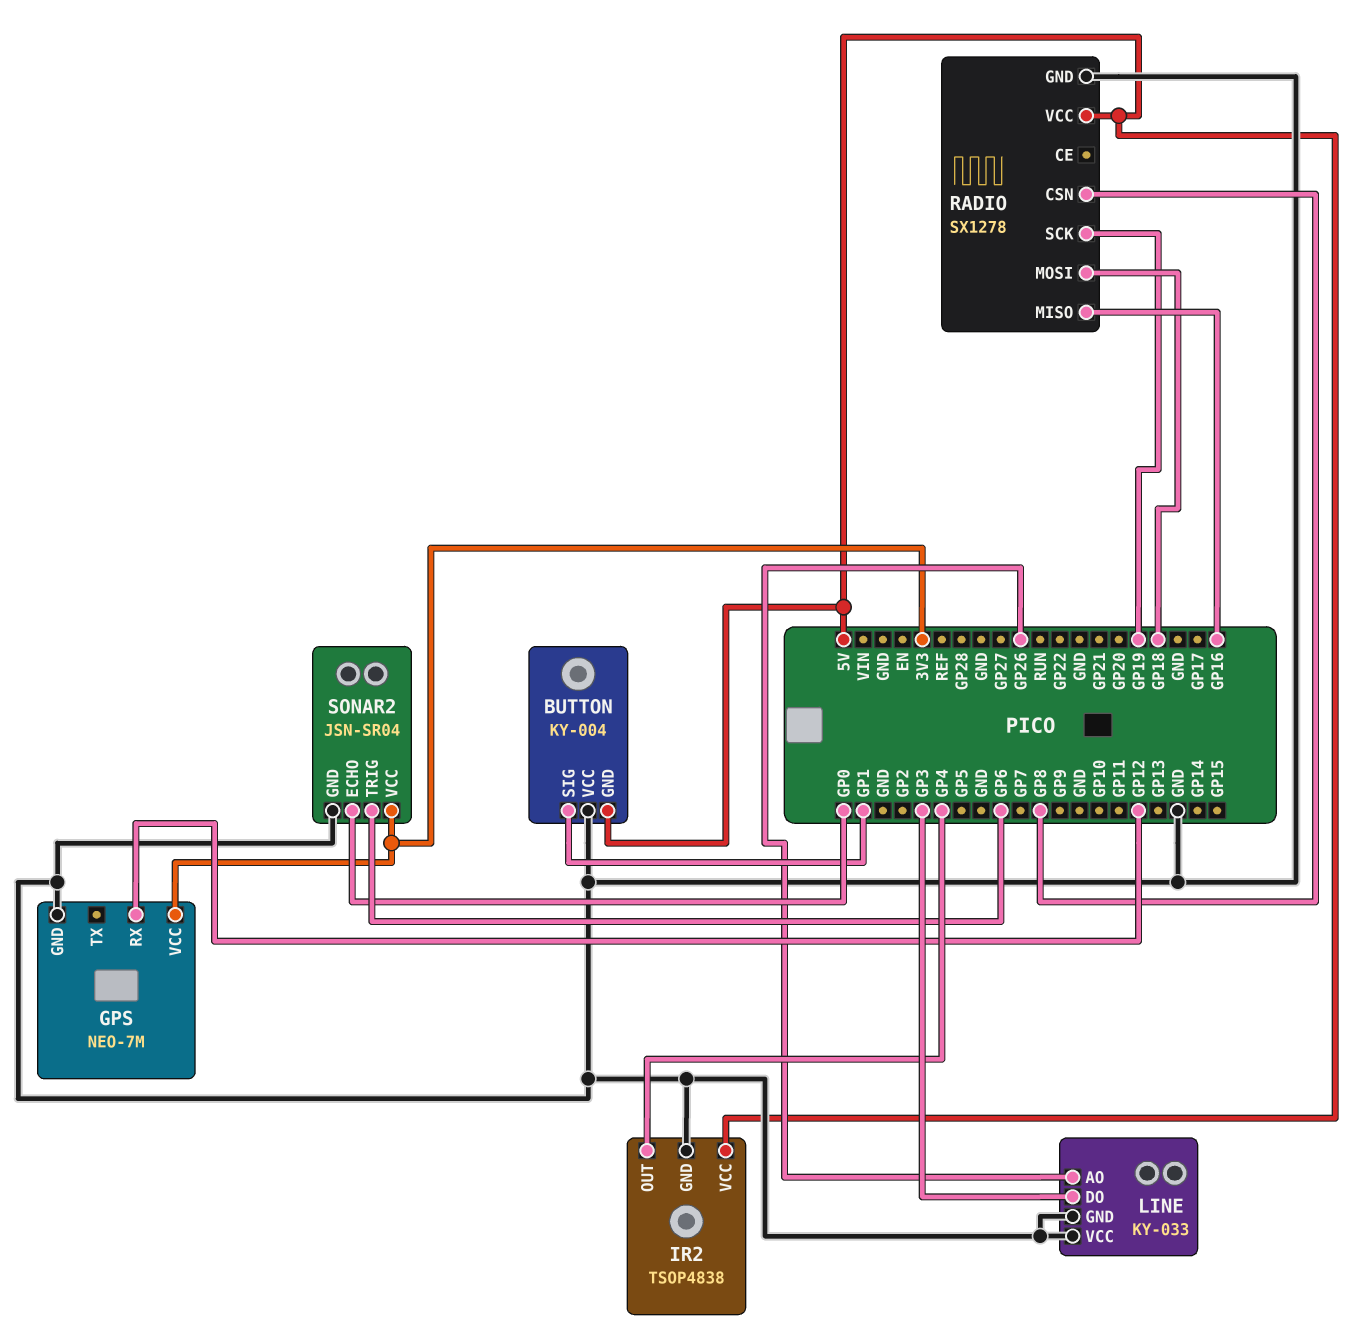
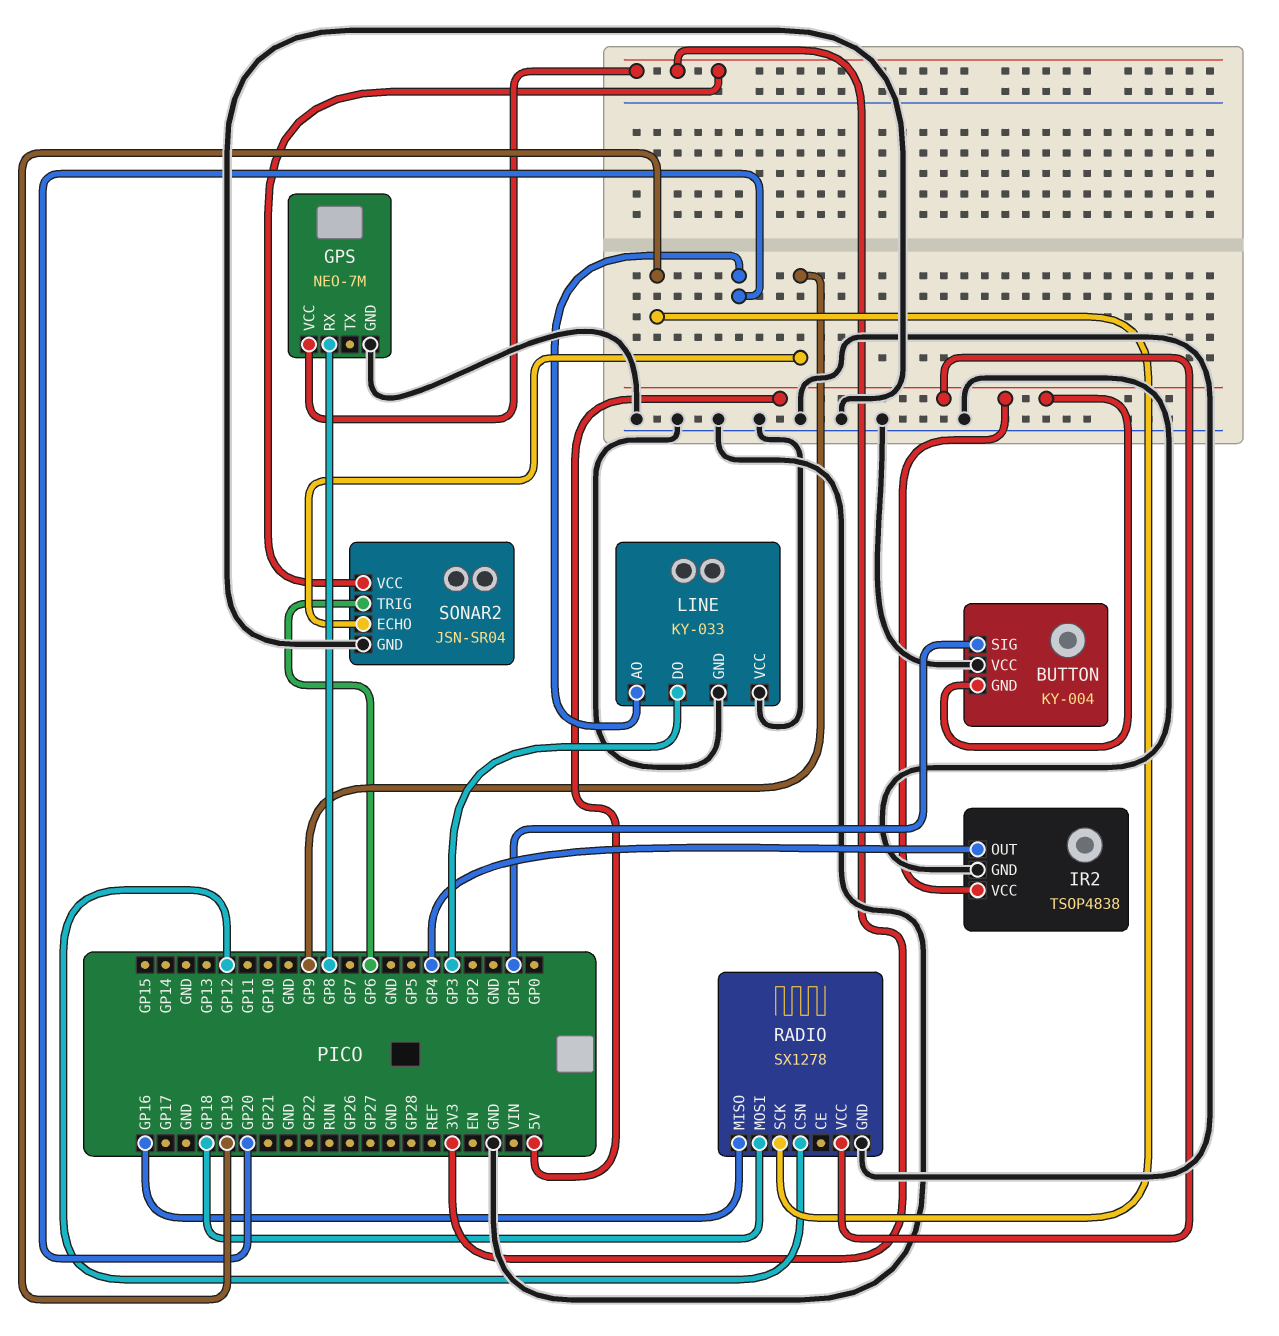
GPS pin RX: GP12 -> GP8
LINE pin AO: GP26 -> GP20
RADIO pin CSN: GP8 -> GP12
SONAR2 pin ECHO: GP0 -> GP9

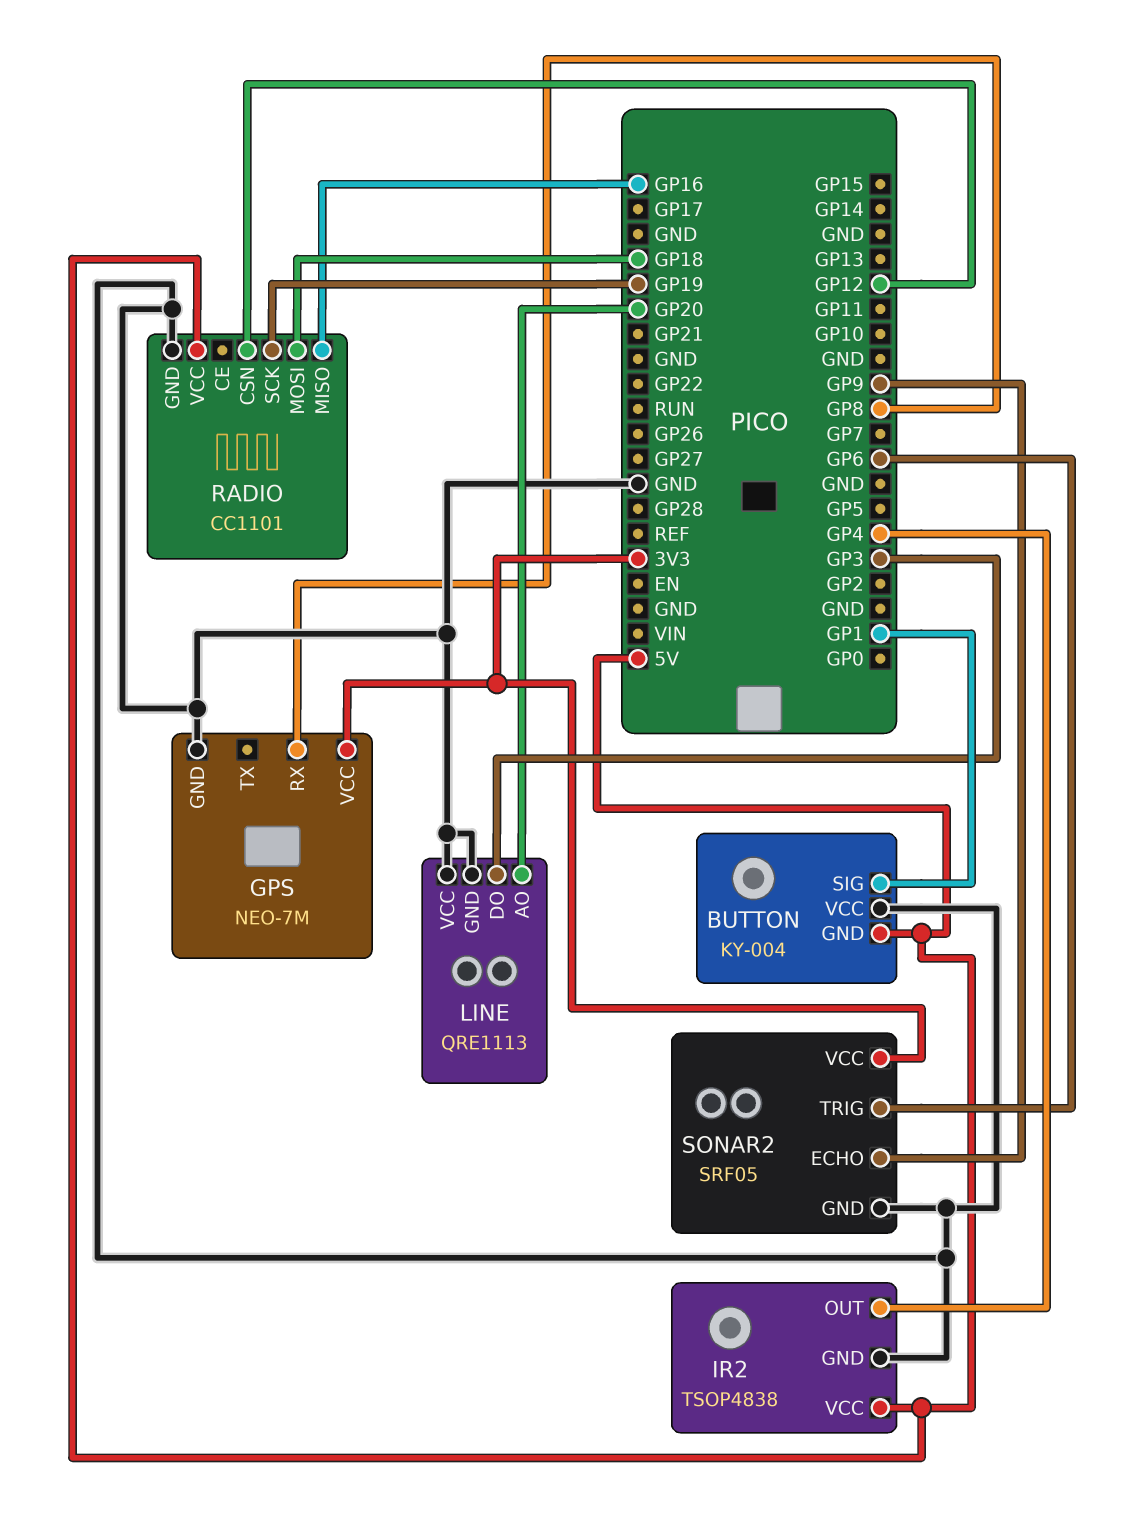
LINE: KY-033 -> QRE1113
RADIO: SX1278 -> CC1101
SONAR2: JSN-SR04 -> SRF05

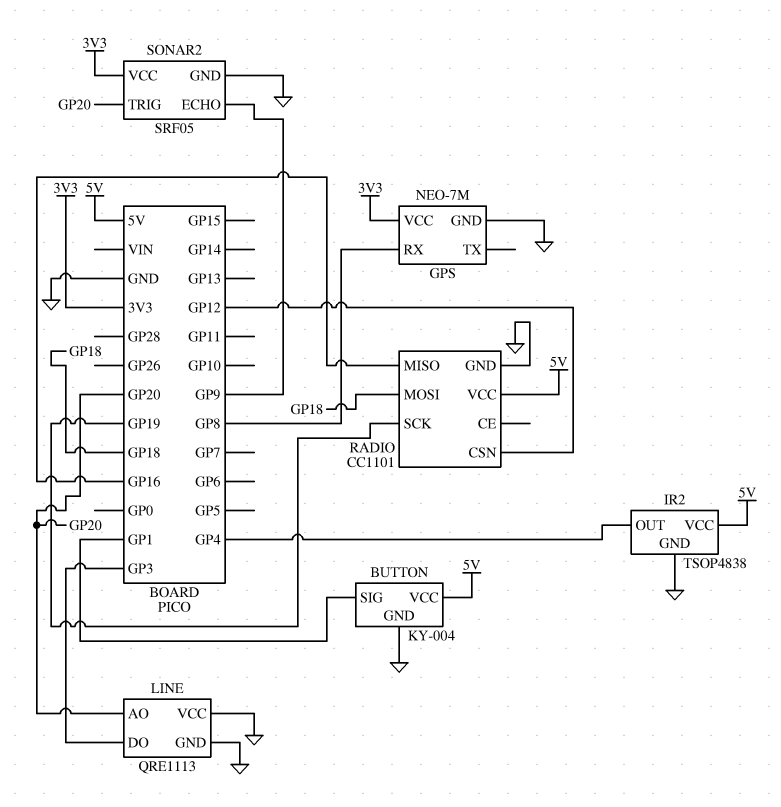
BUTTON pin GND: 5V -> GND
BUTTON pin VCC: GND -> 5V
SONAR2 pin TRIG: GP6 -> GP20

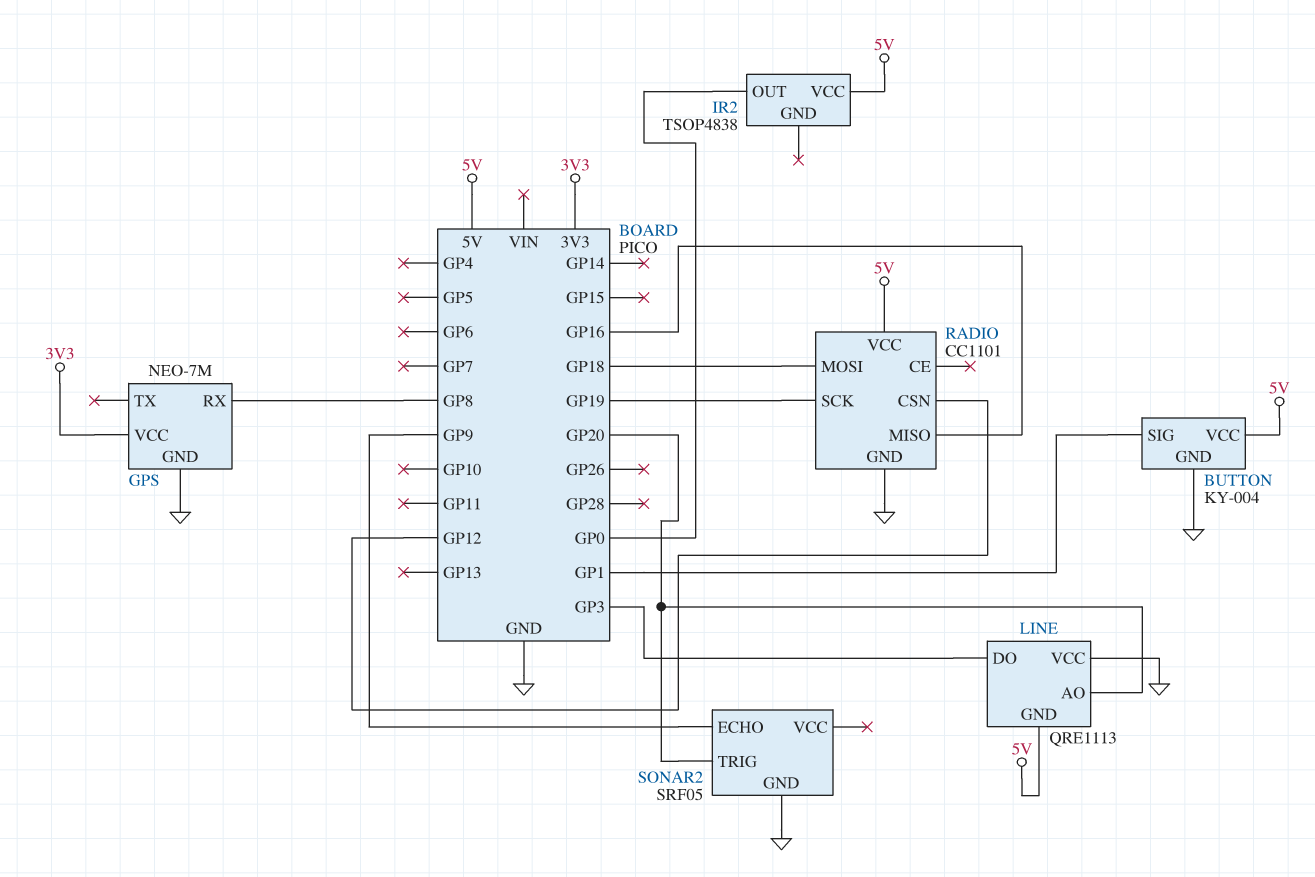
IR2 pin GND: GND -> none
IR2 pin OUT: GP4 -> GP0
LINE pin GND: GND -> 5V
SONAR2 pin VCC: 3V3 -> none

